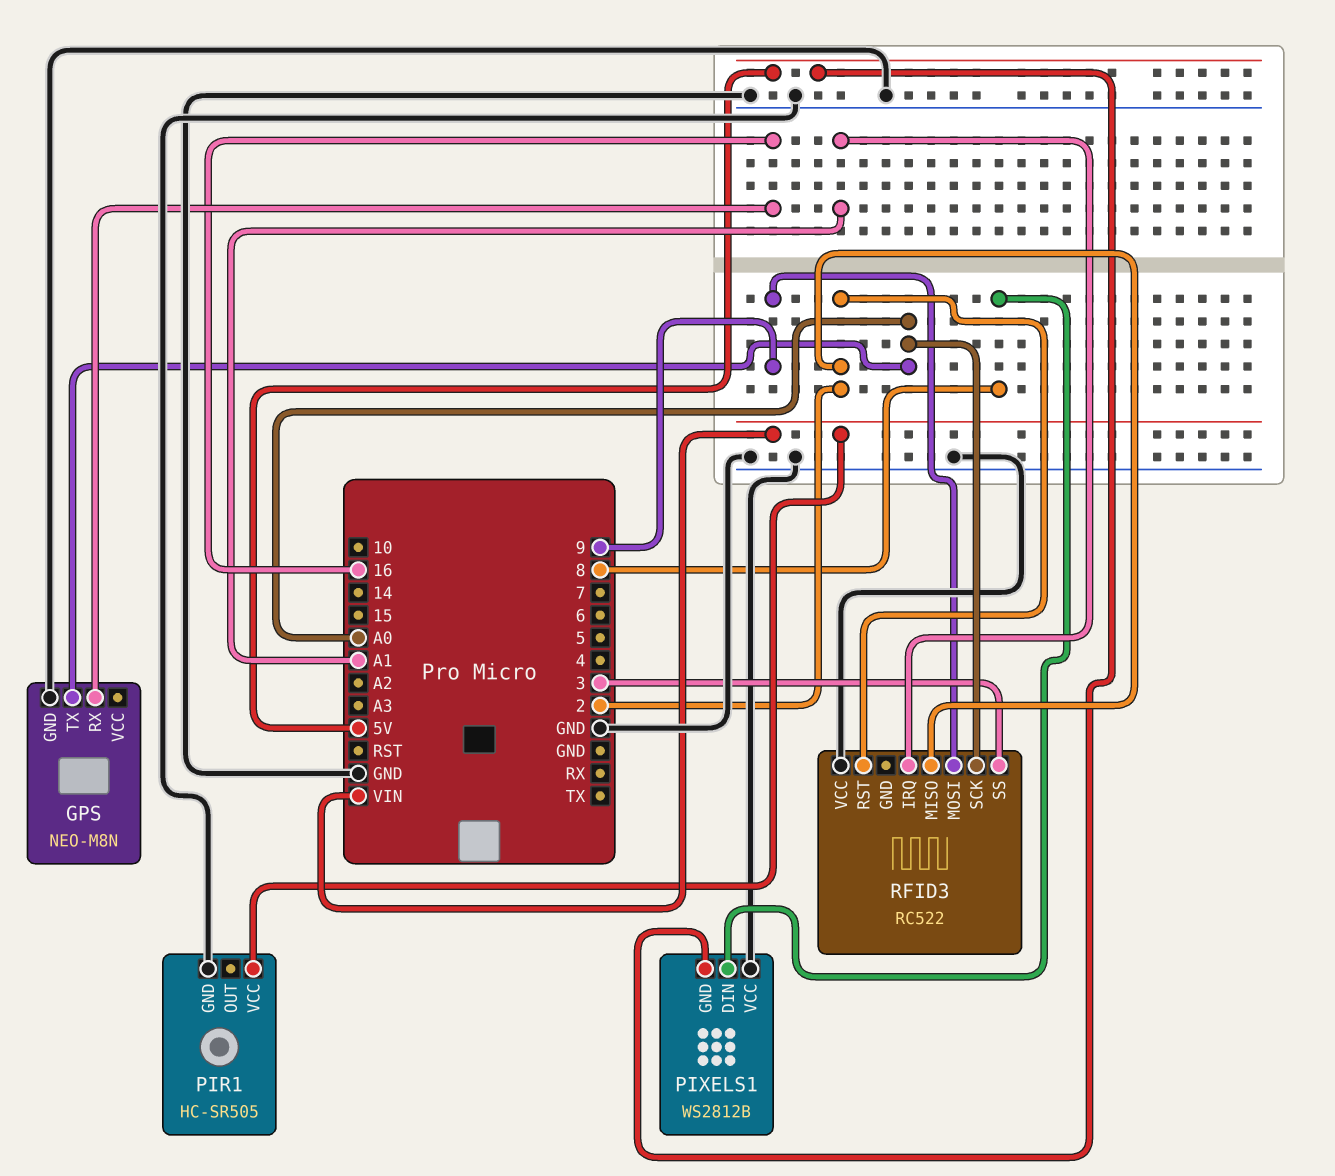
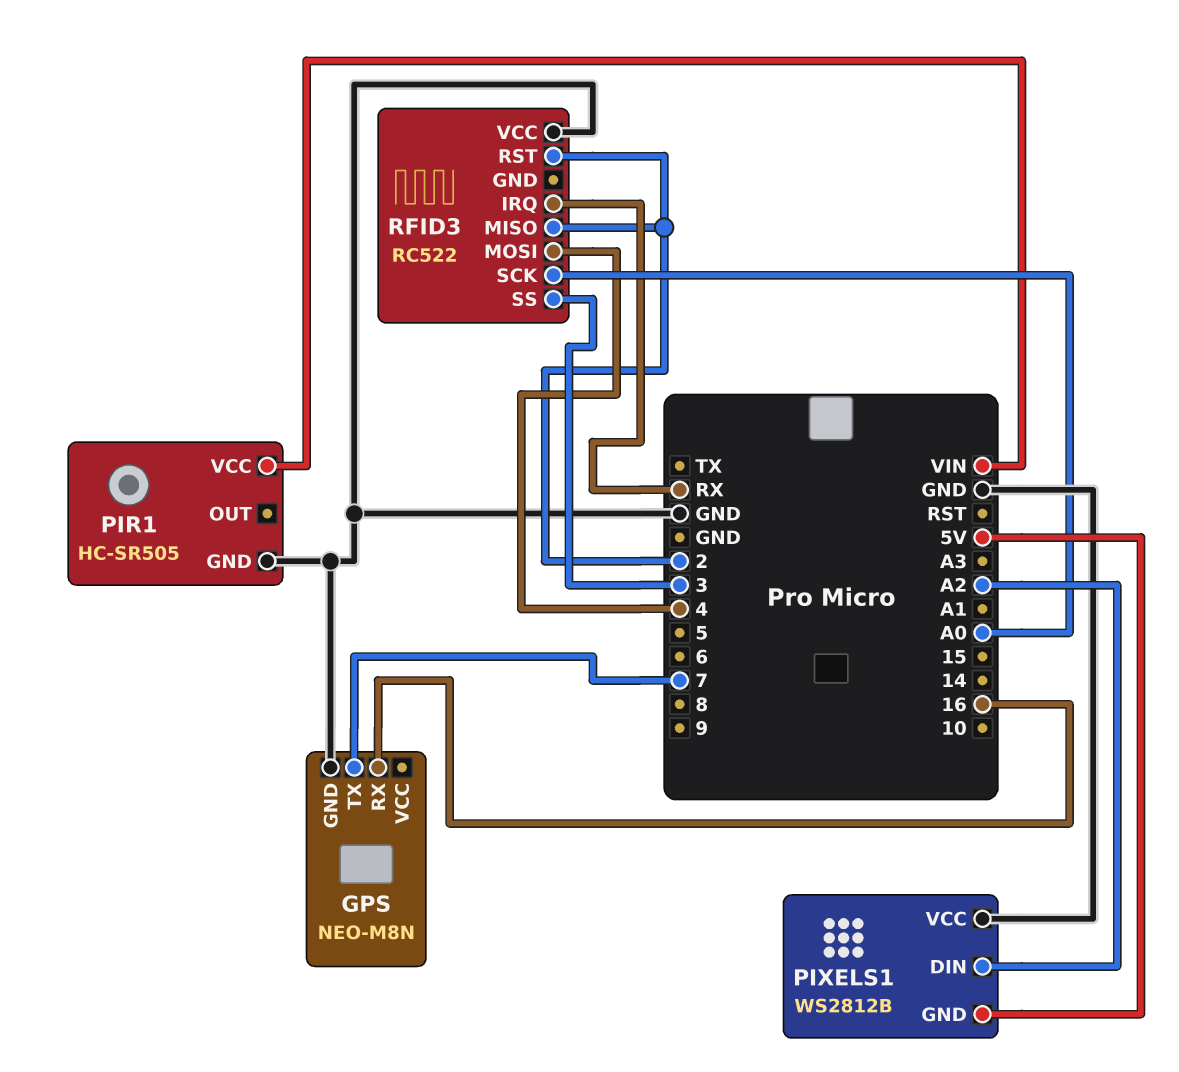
GPS pin TX: A0 -> 7
PIXELS1 pin DIN: 8 -> A2
RFID3 pin IRQ: A1 -> RX
RFID3 pin MOSI: 9 -> 4

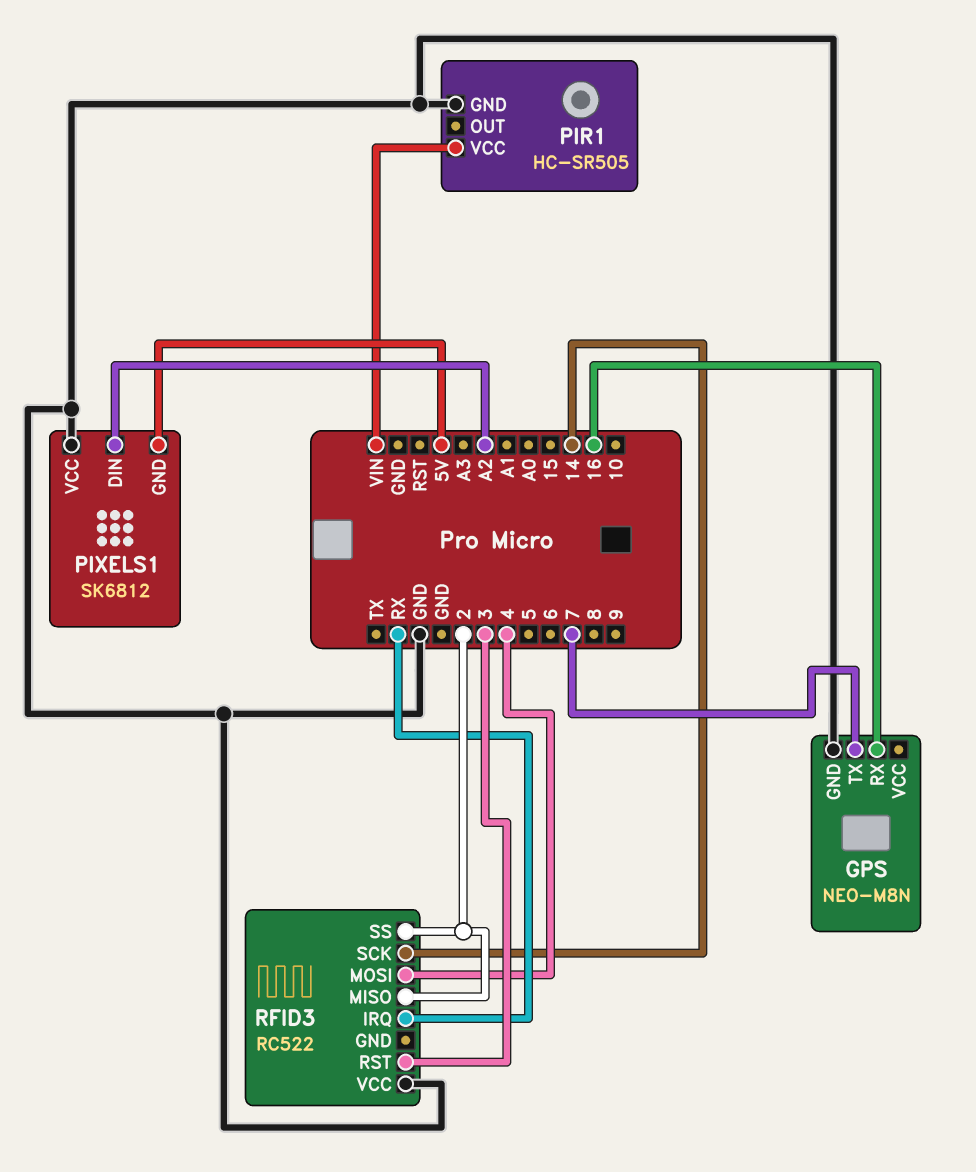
PIXELS1: WS2812B -> SK6812
RFID3 pin RST: 2 -> 3
RFID3 pin SCK: A0 -> 14
RFID3 pin SS: 3 -> 2

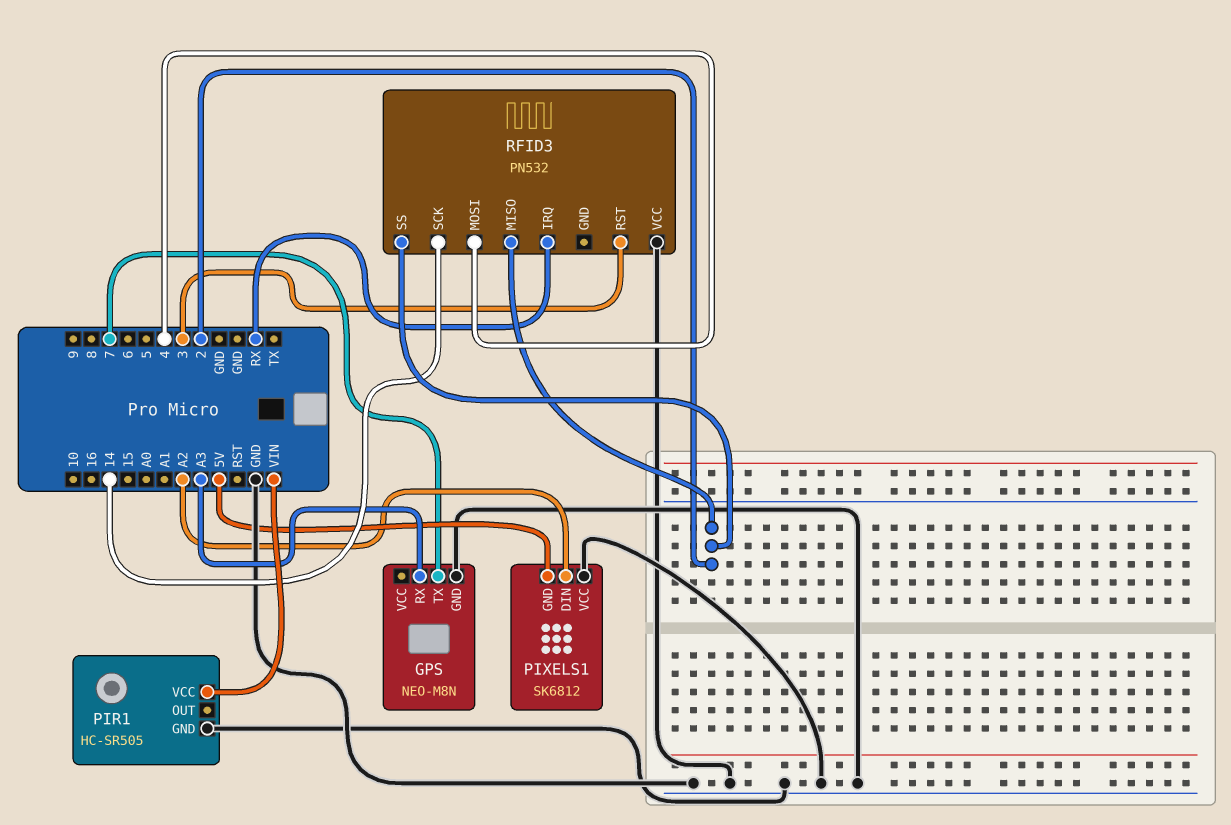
GPS pin RX: 16 -> A3
RFID3: RC522 -> PN532

